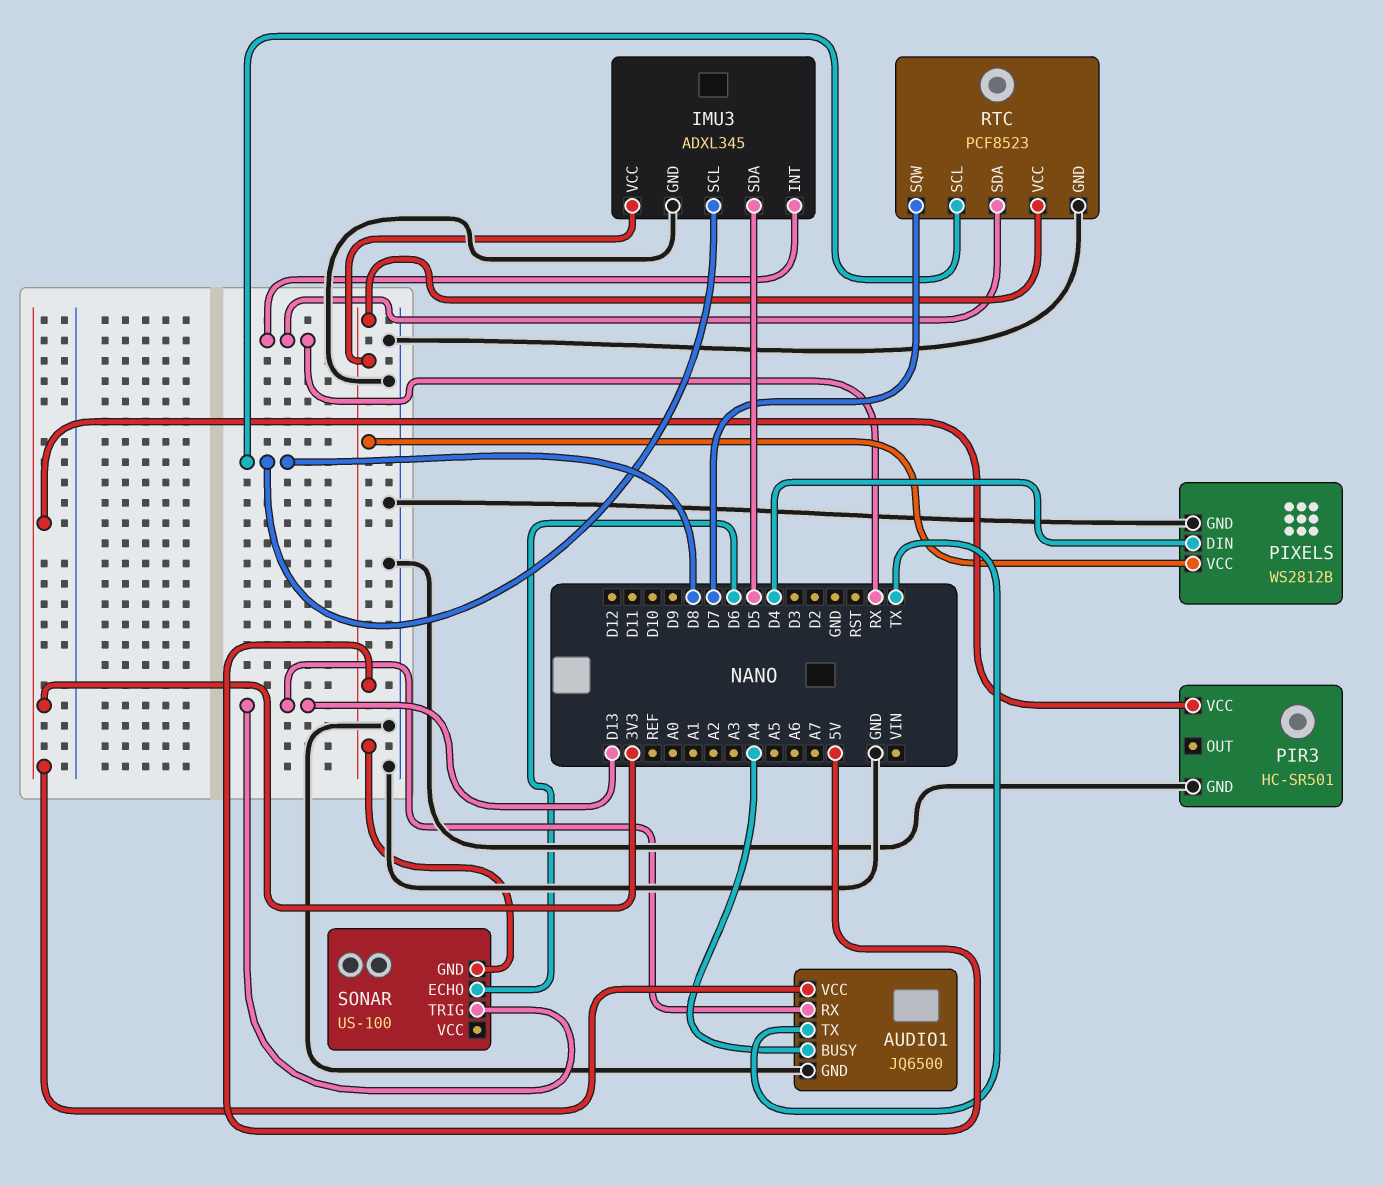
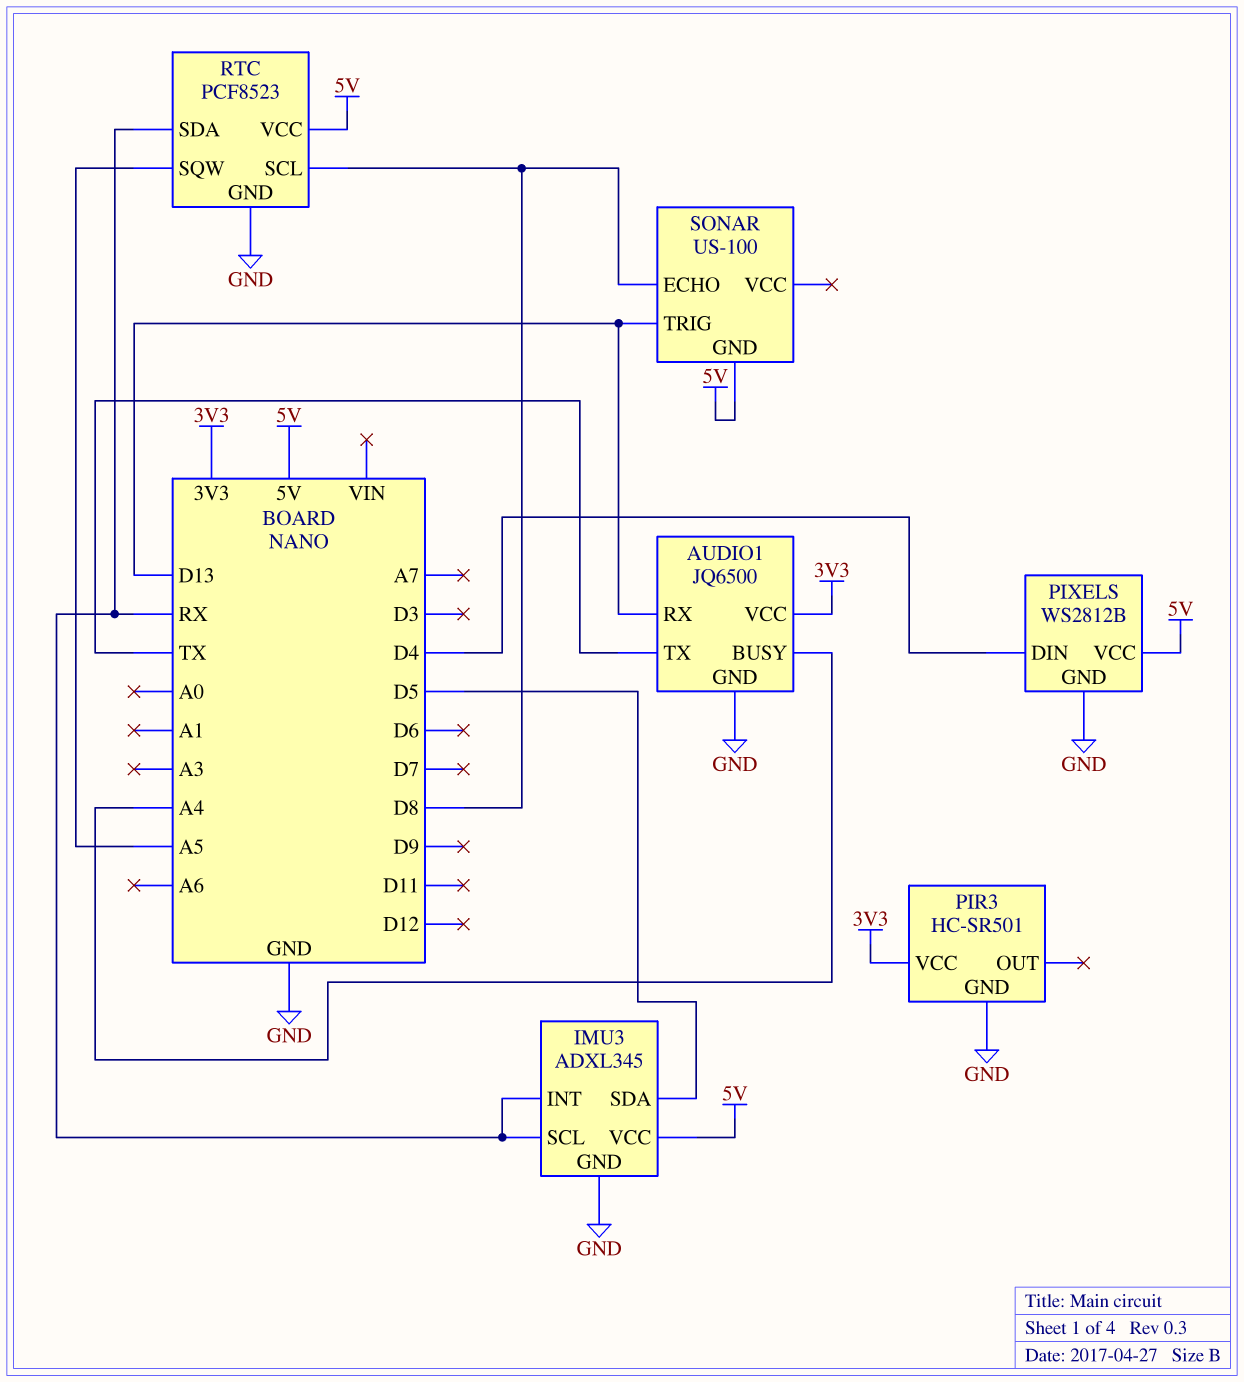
IMU3 pin SCL: D8 -> RX
RTC pin SQW: D7 -> A5
SONAR pin ECHO: D6 -> D8

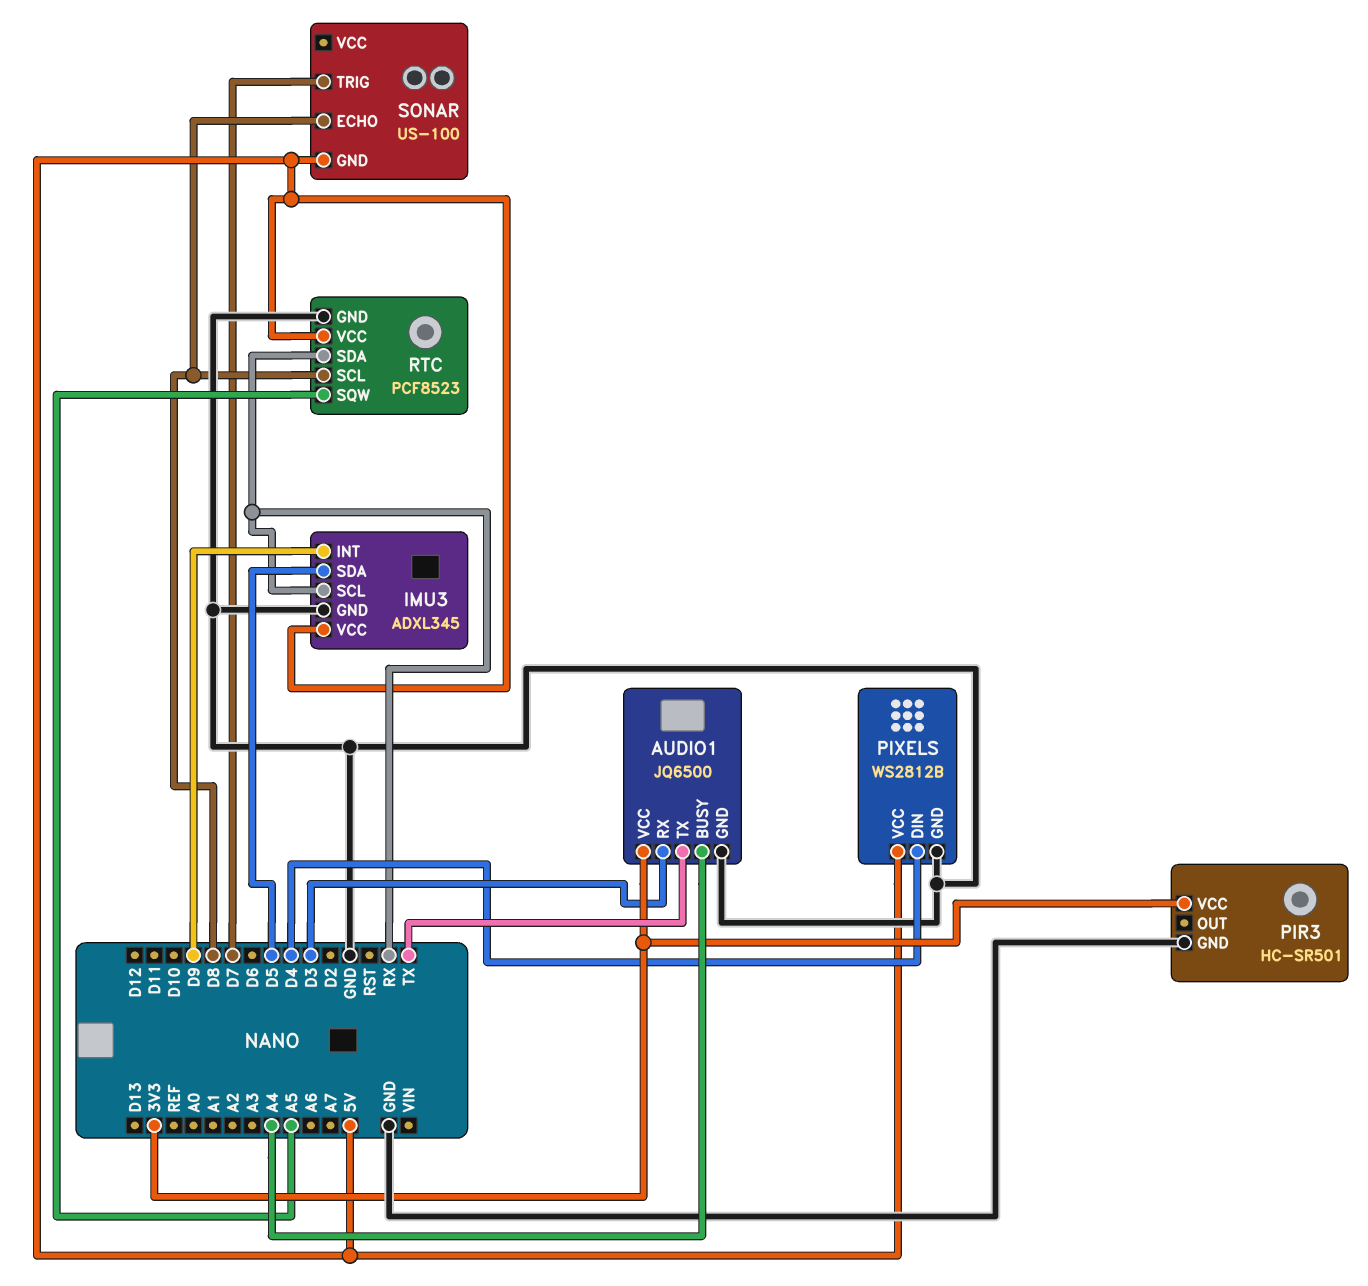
AUDIO1 pin RX: D13 -> D3
IMU3 pin INT: RX -> D9
SONAR pin TRIG: D13 -> D7

